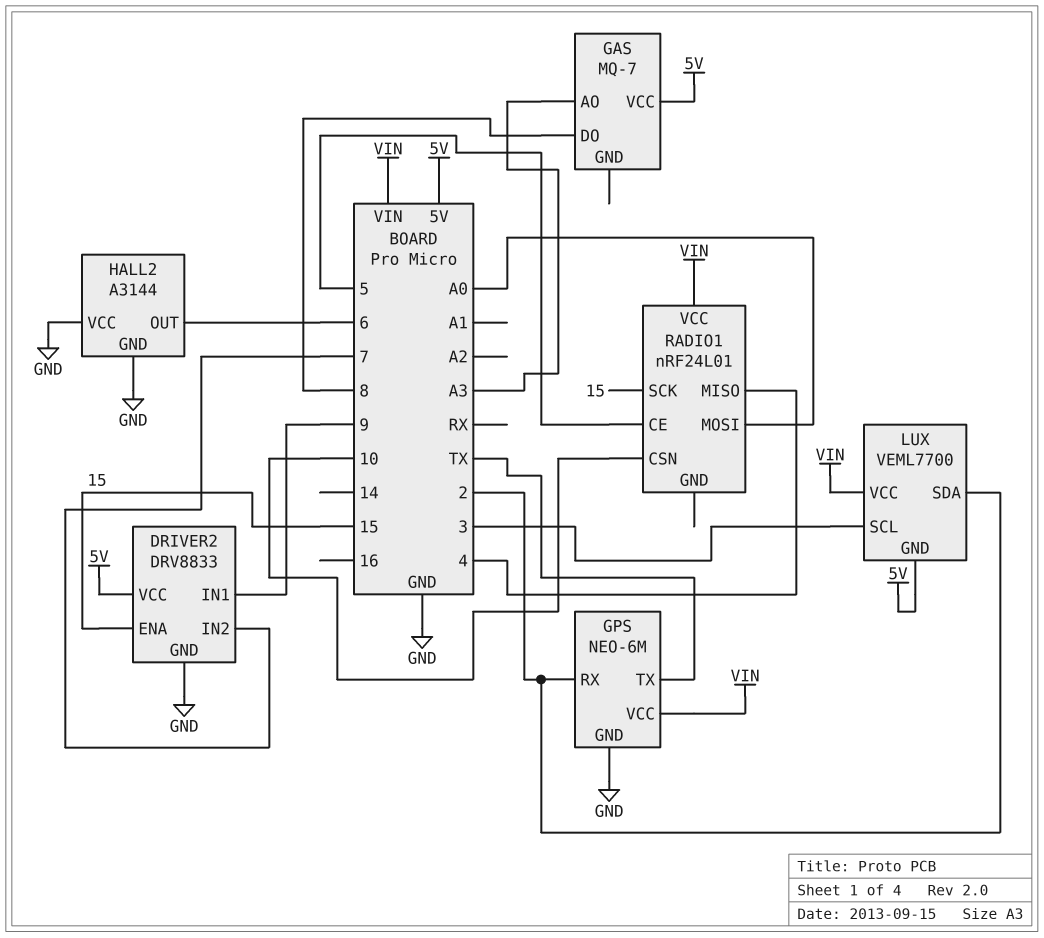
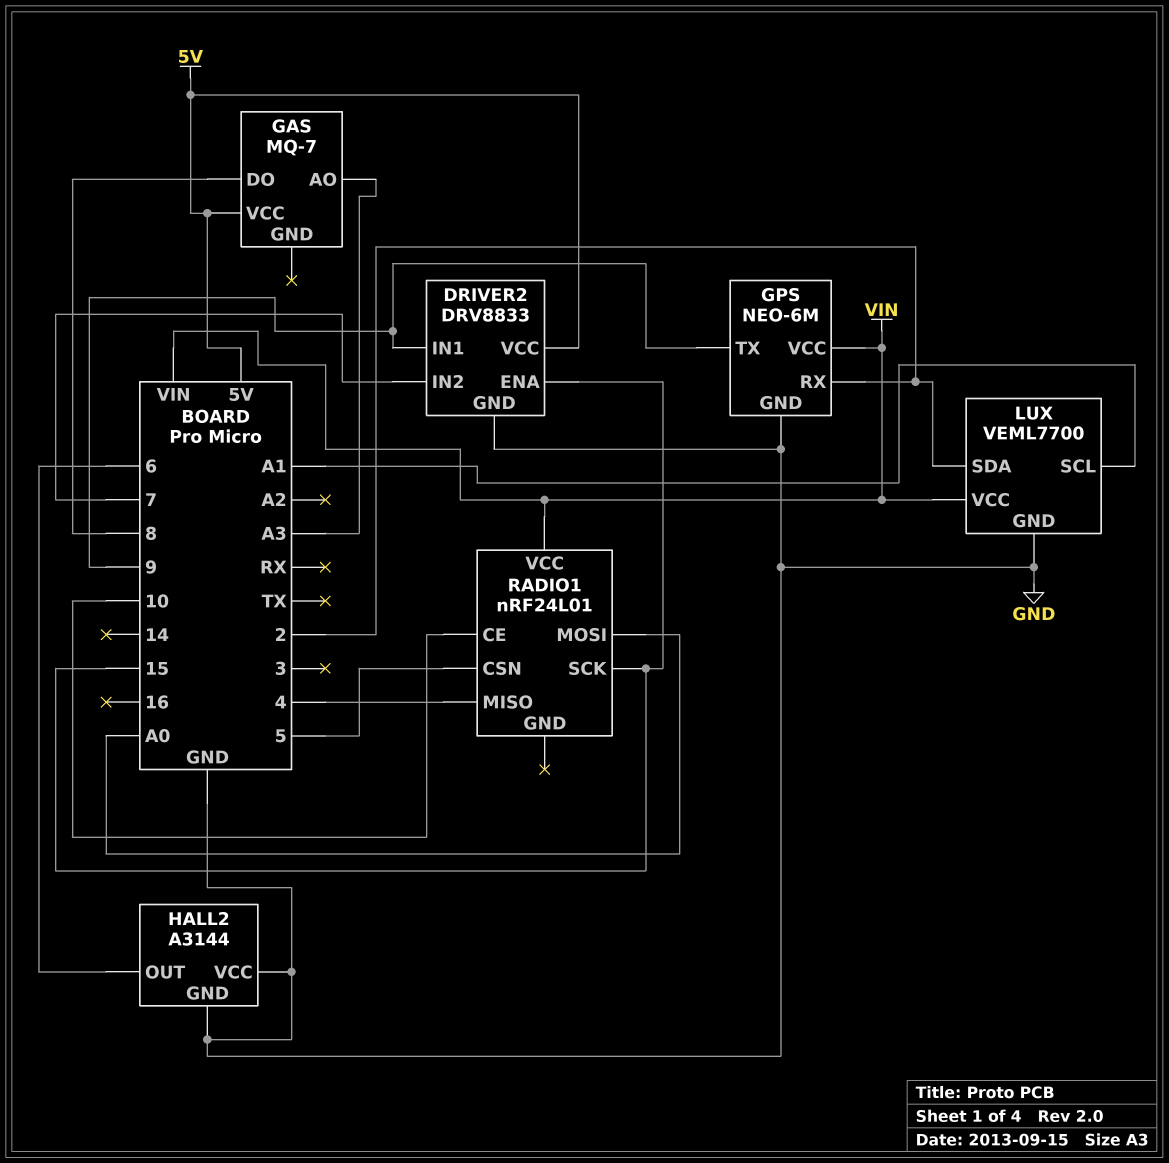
GPS pin TX: TX -> 9
LUX pin GND: 5V -> GND
LUX pin SCL: 3 -> A1
RADIO1 pin CE: 5 -> 10
RADIO1 pin CSN: 10 -> 5

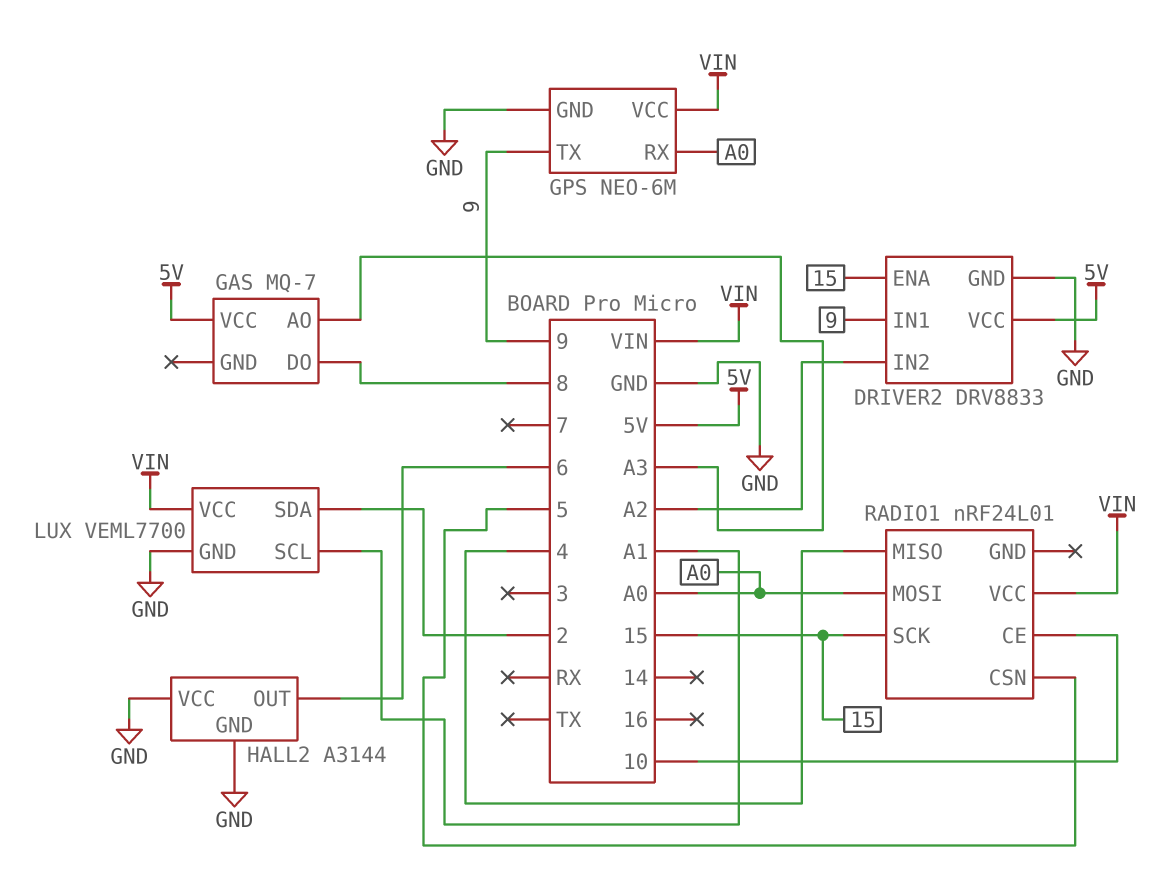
DRIVER2 pin IN2: 7 -> A2
GPS pin RX: 2 -> A0

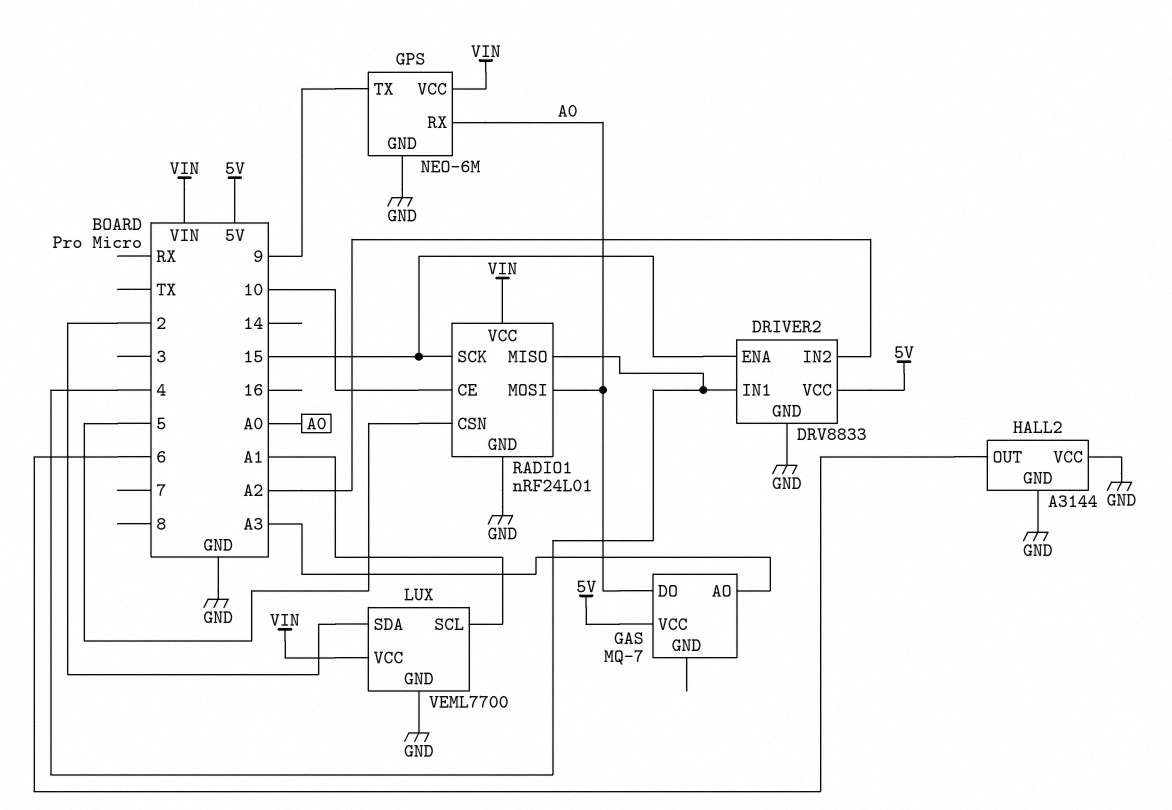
DRIVER2 pin IN1: 9 -> 4
GAS pin DO: 8 -> A0
RADIO1 pin GND: none -> GND

